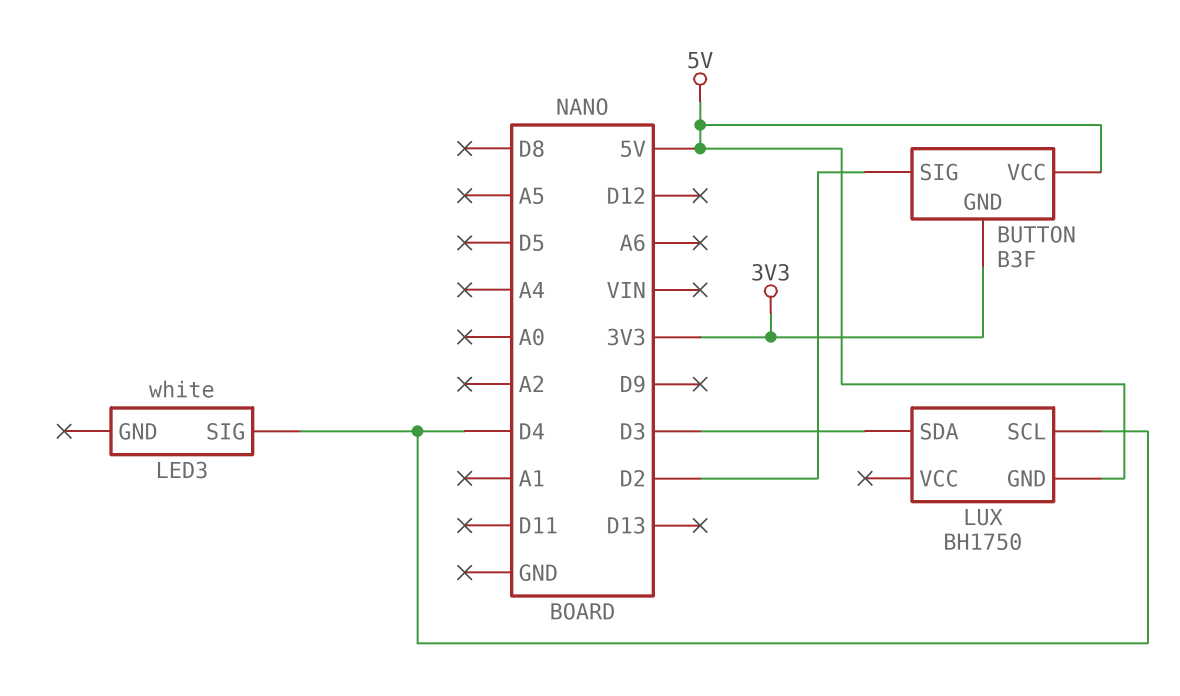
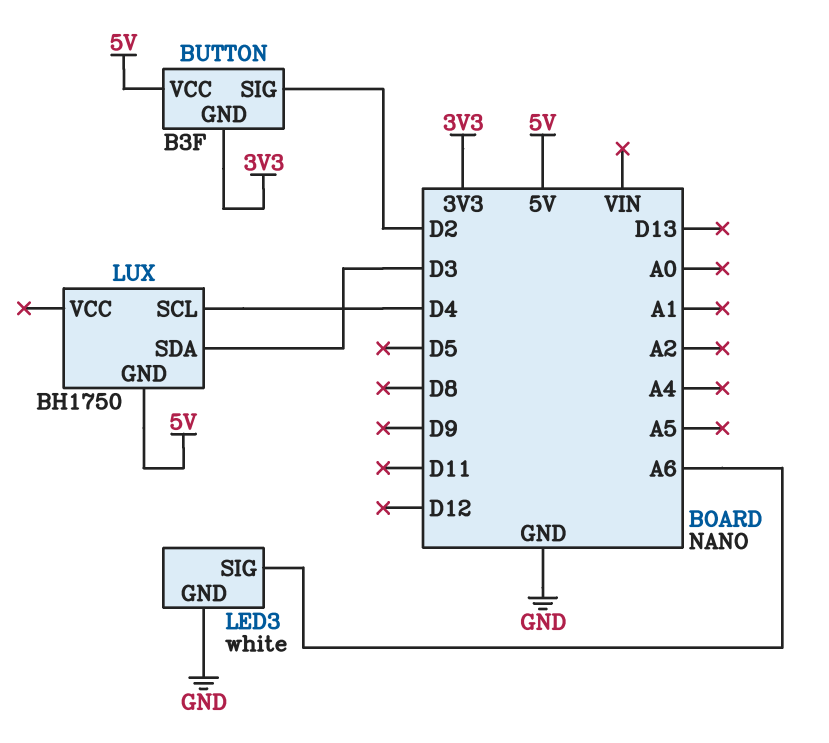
LED3 pin GND: none -> GND
LED3 pin SIG: D4 -> A6

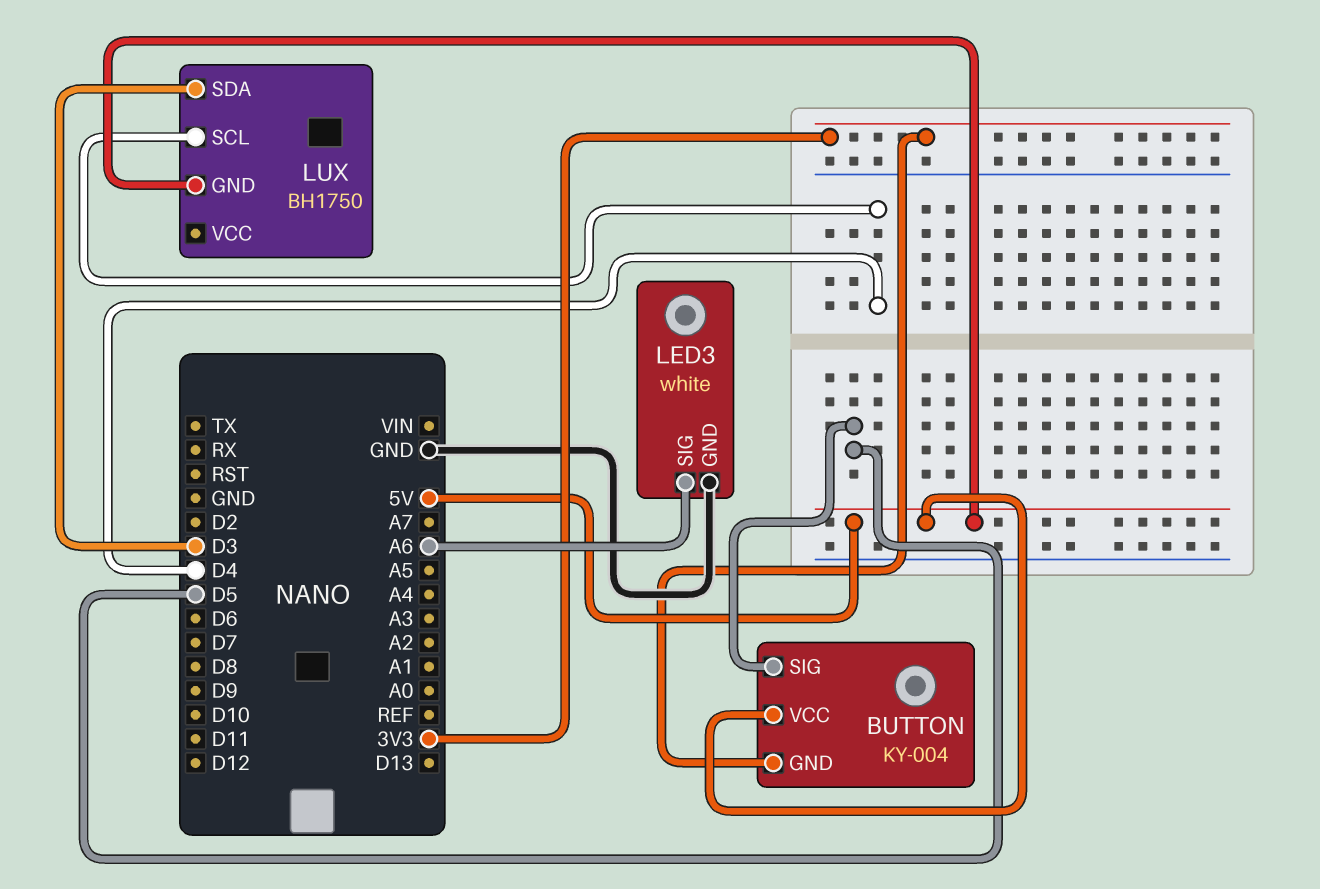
BUTTON: B3F -> KY-004
BUTTON pin SIG: D2 -> D5

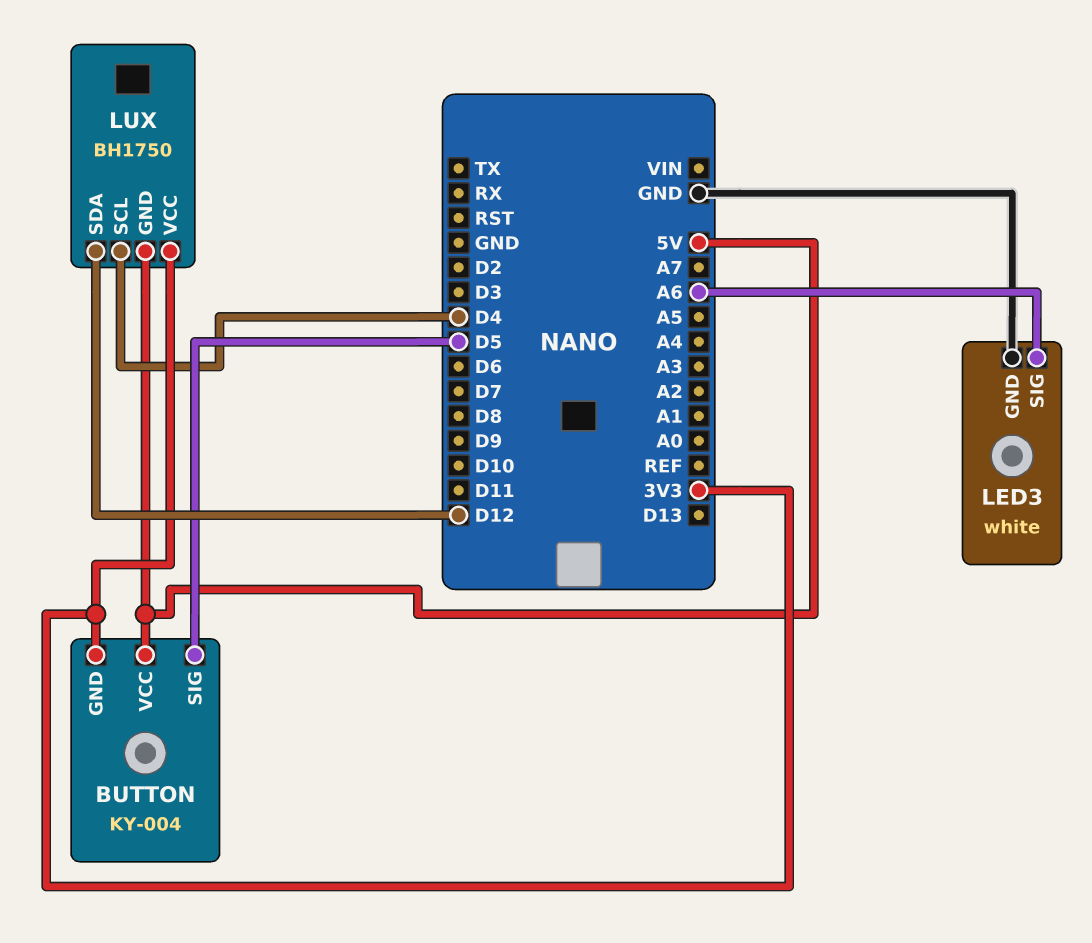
LUX pin SDA: D3 -> D12
LUX pin VCC: none -> 3V3

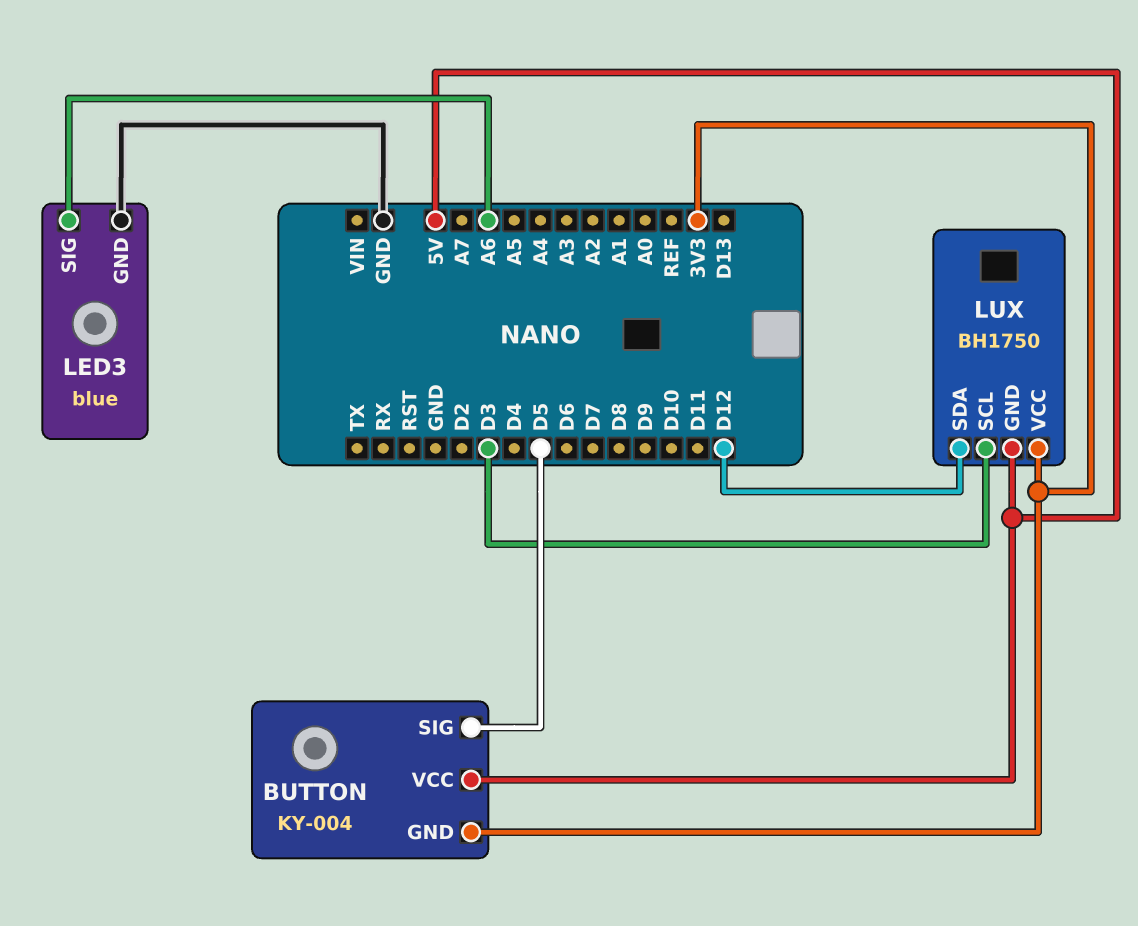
LED3: white -> blue
LUX pin SCL: D4 -> D3

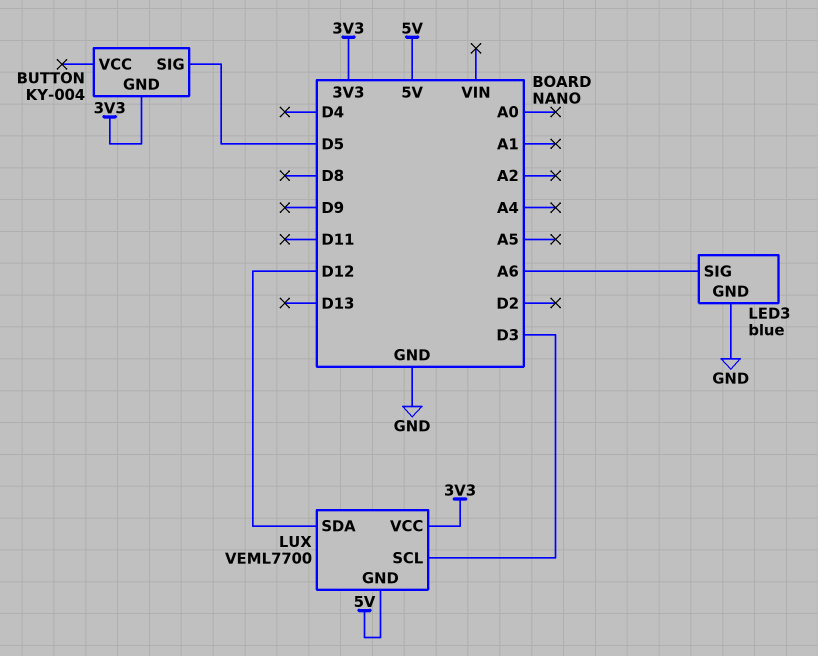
BUTTON pin VCC: 5V -> none
LUX: BH1750 -> VEML7700

